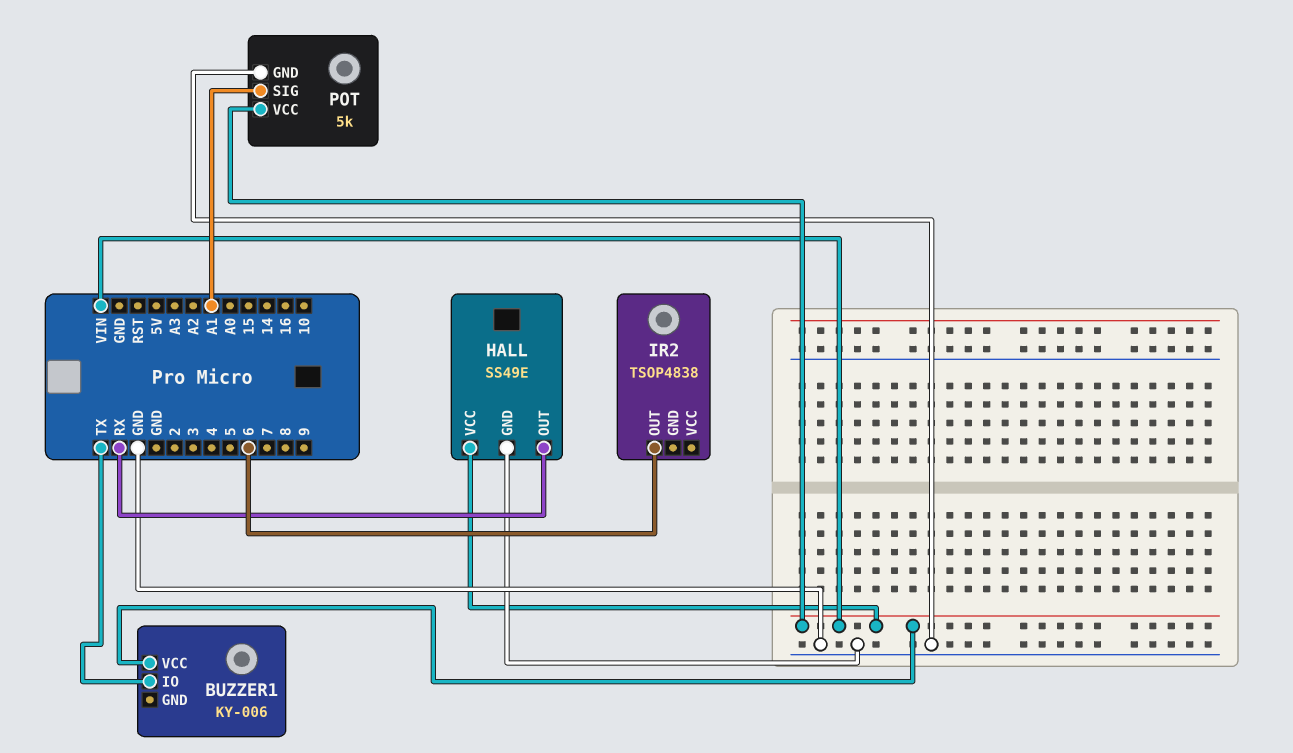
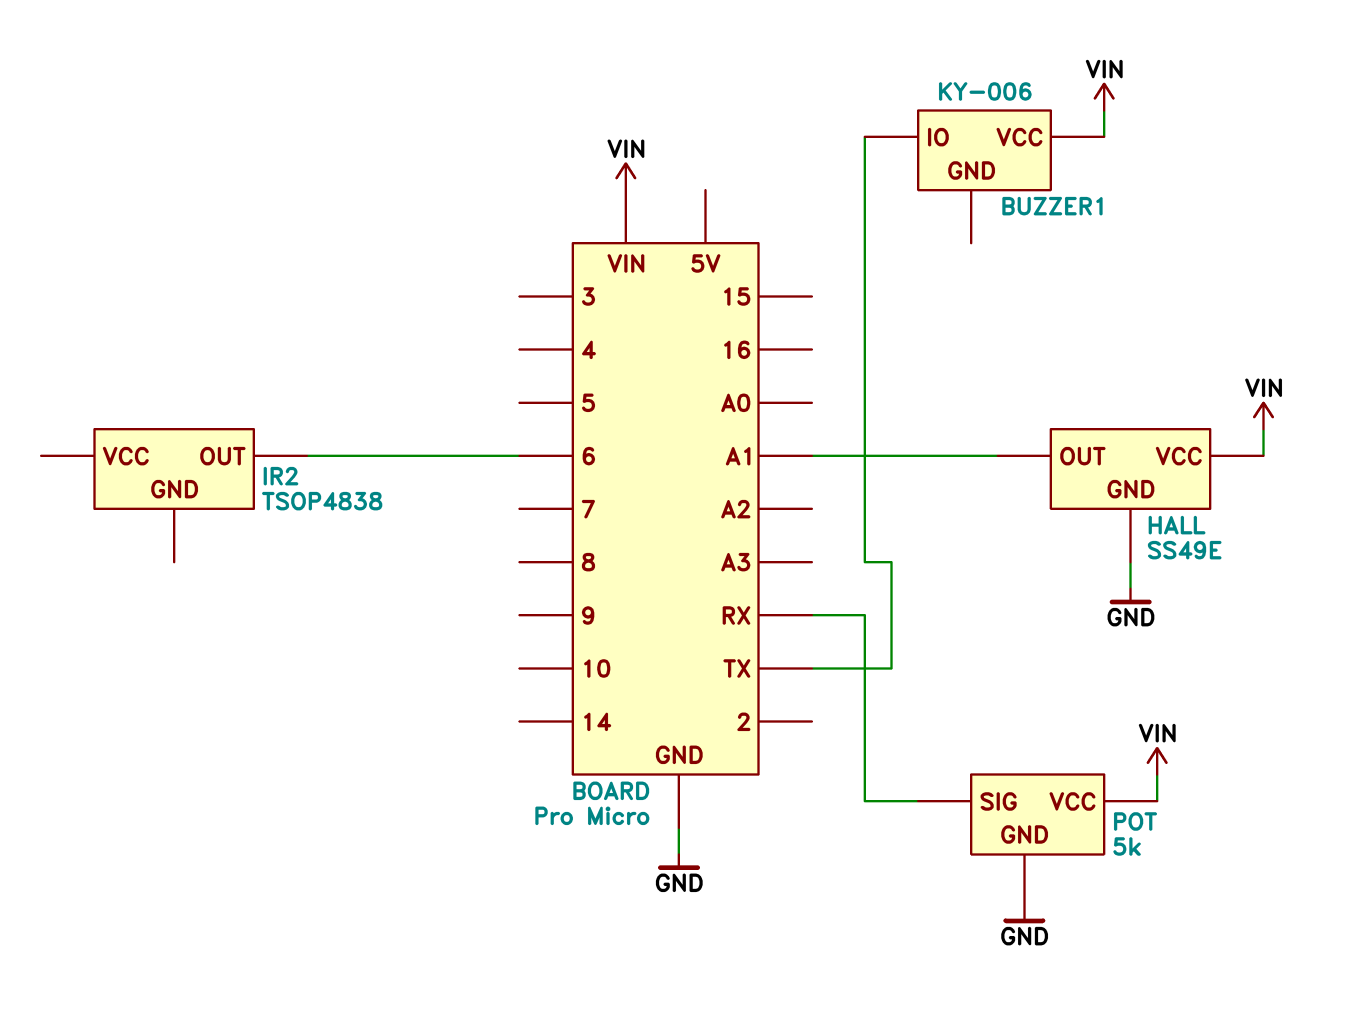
HALL pin OUT: RX -> A1
POT pin SIG: A1 -> RX

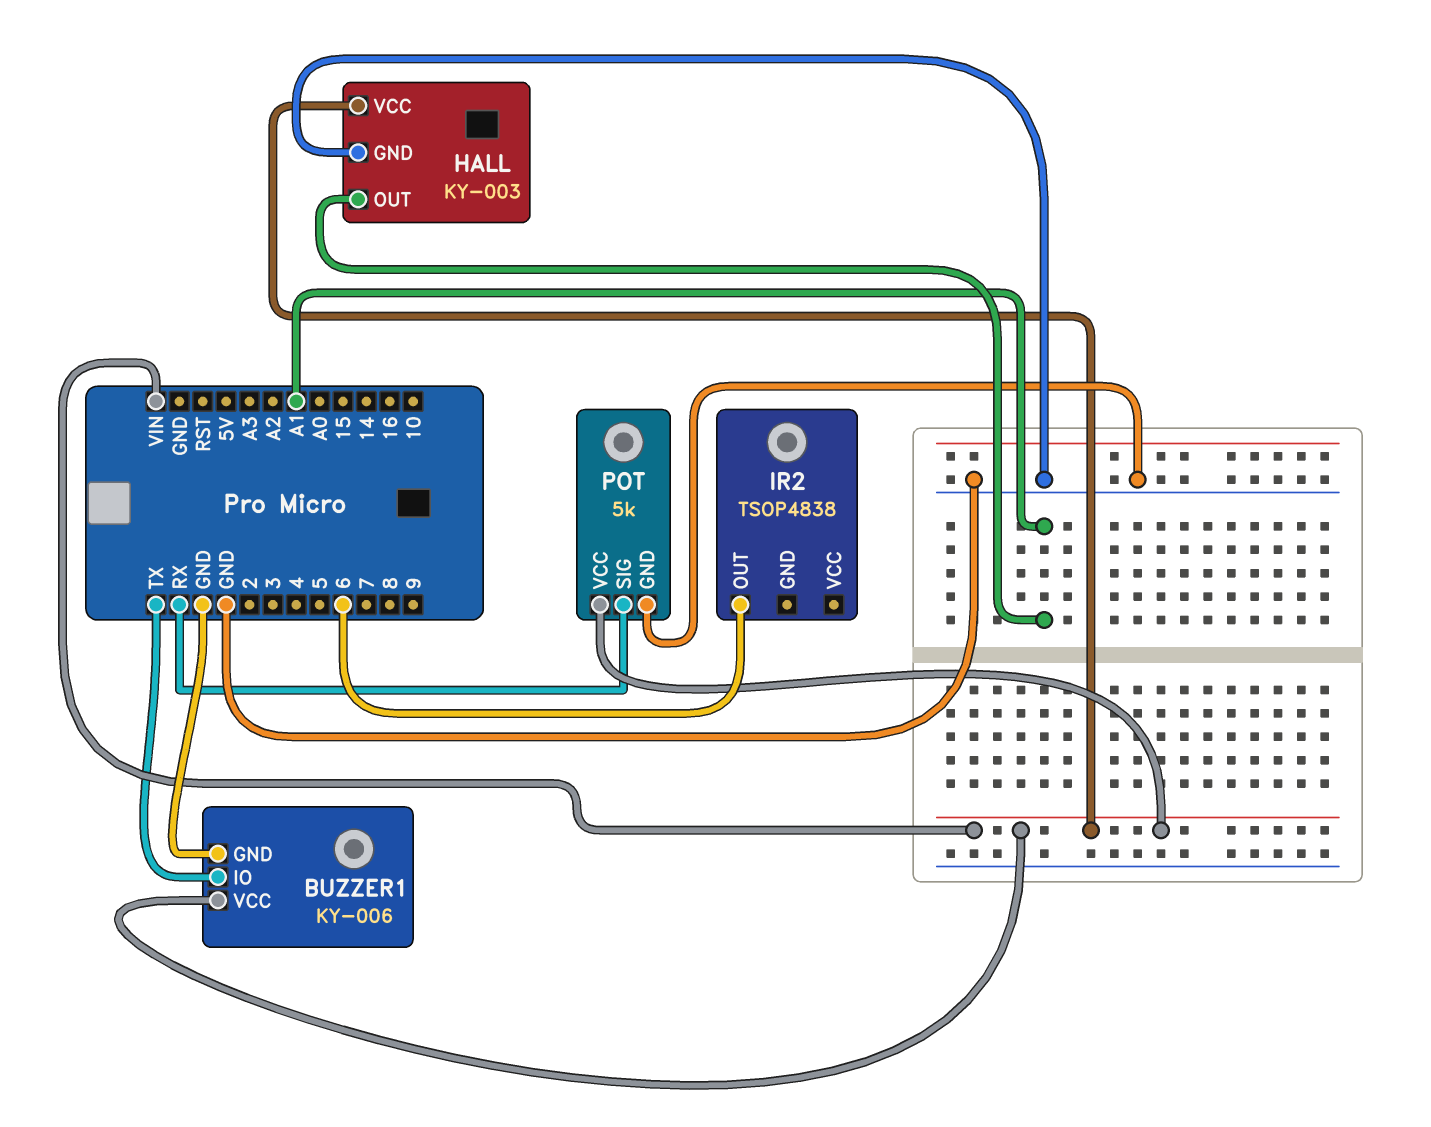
BUZZER1 pin GND: none -> GND
HALL: SS49E -> KY-003

